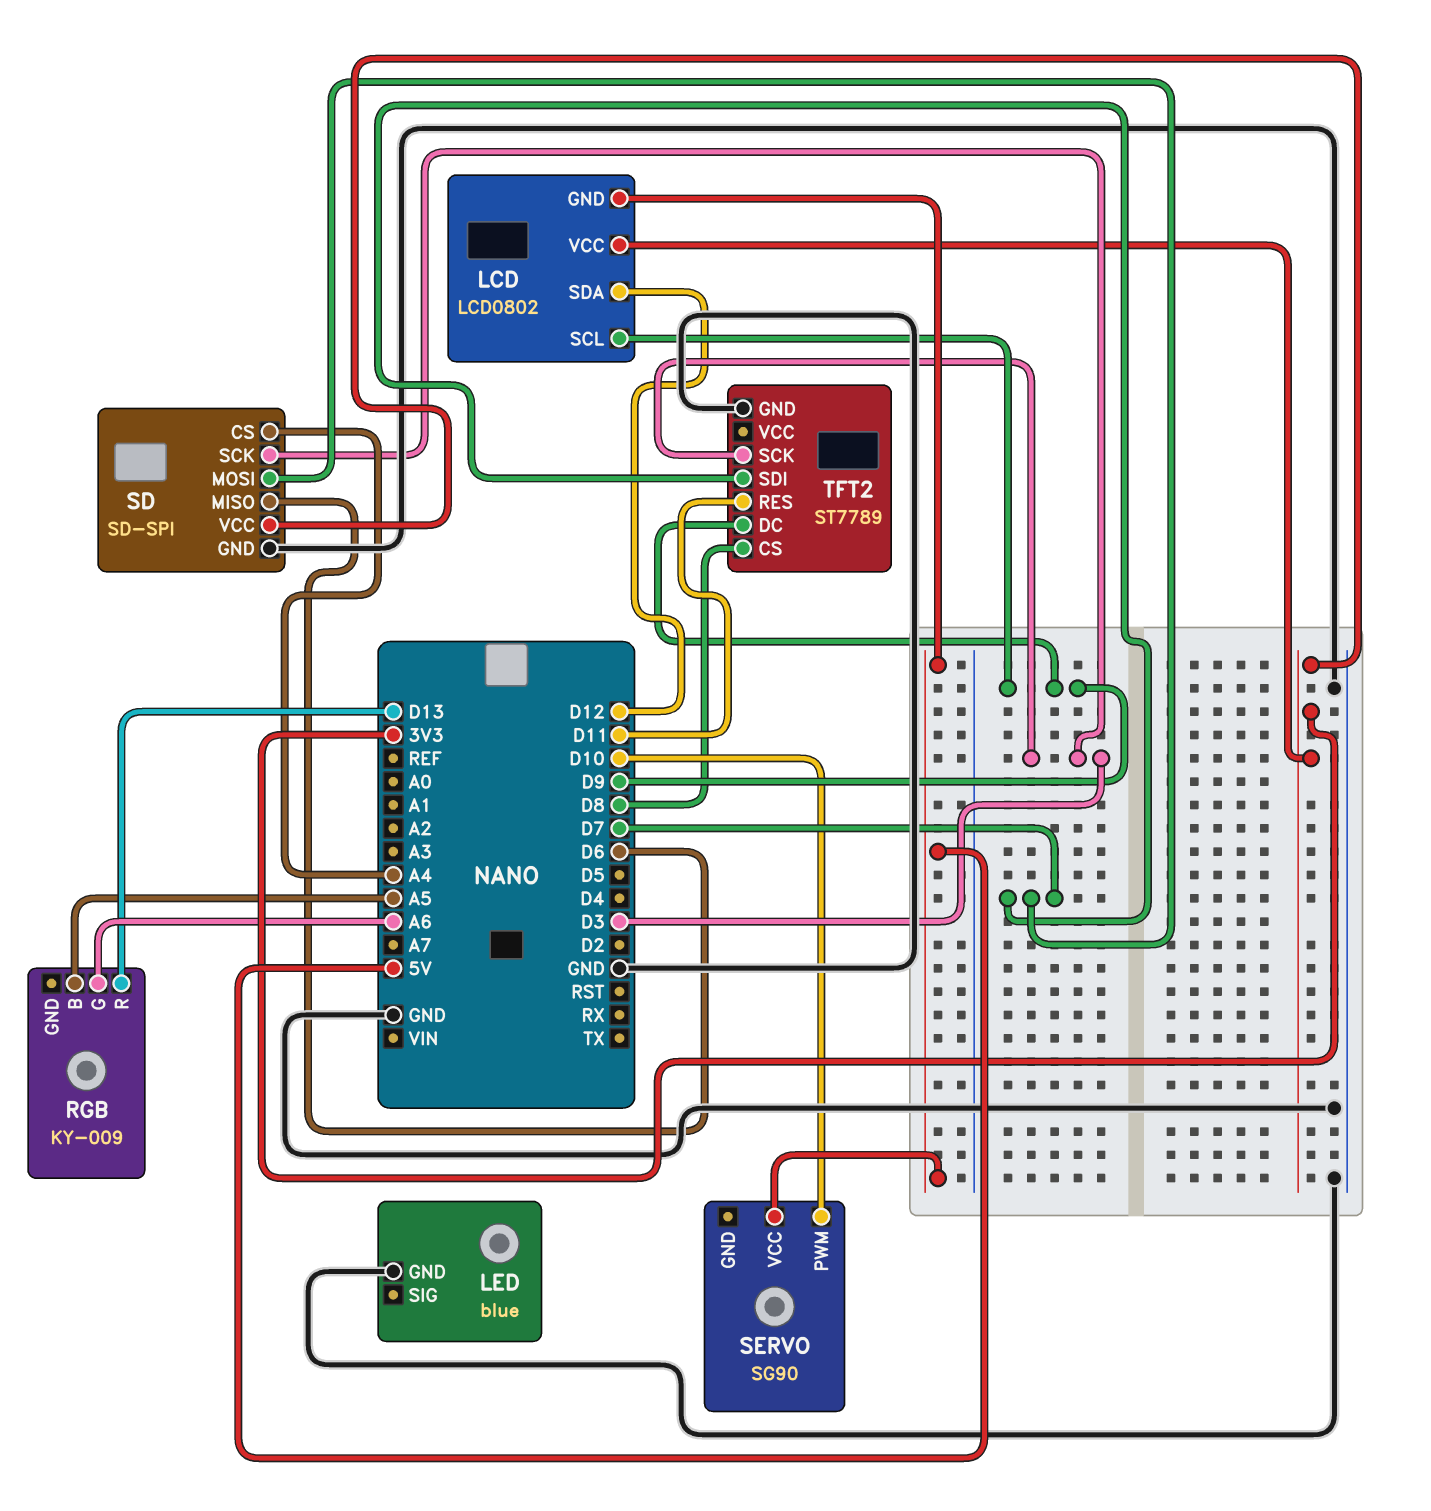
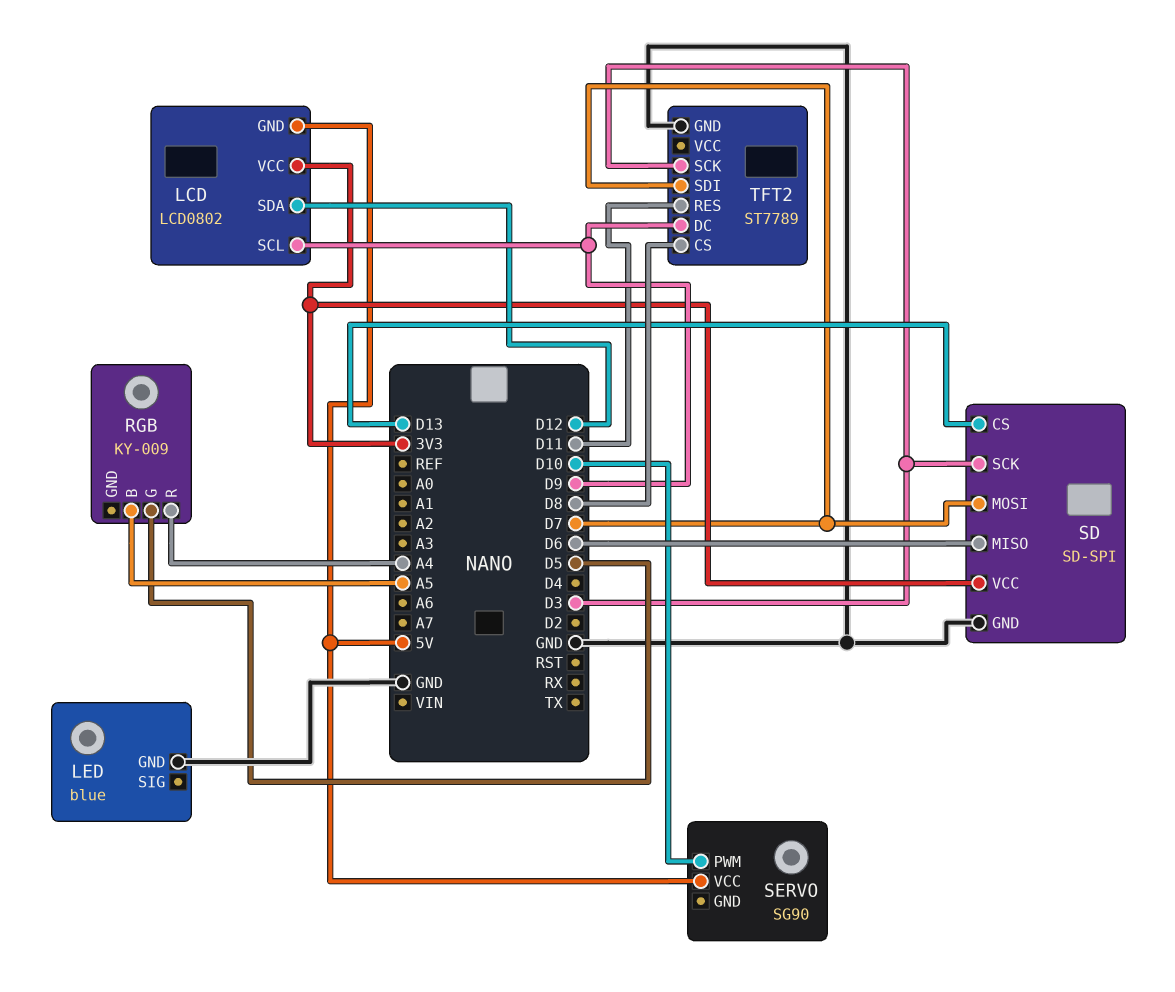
RGB pin G: A6 -> D5
RGB pin R: D13 -> A4
SD pin CS: A4 -> D13

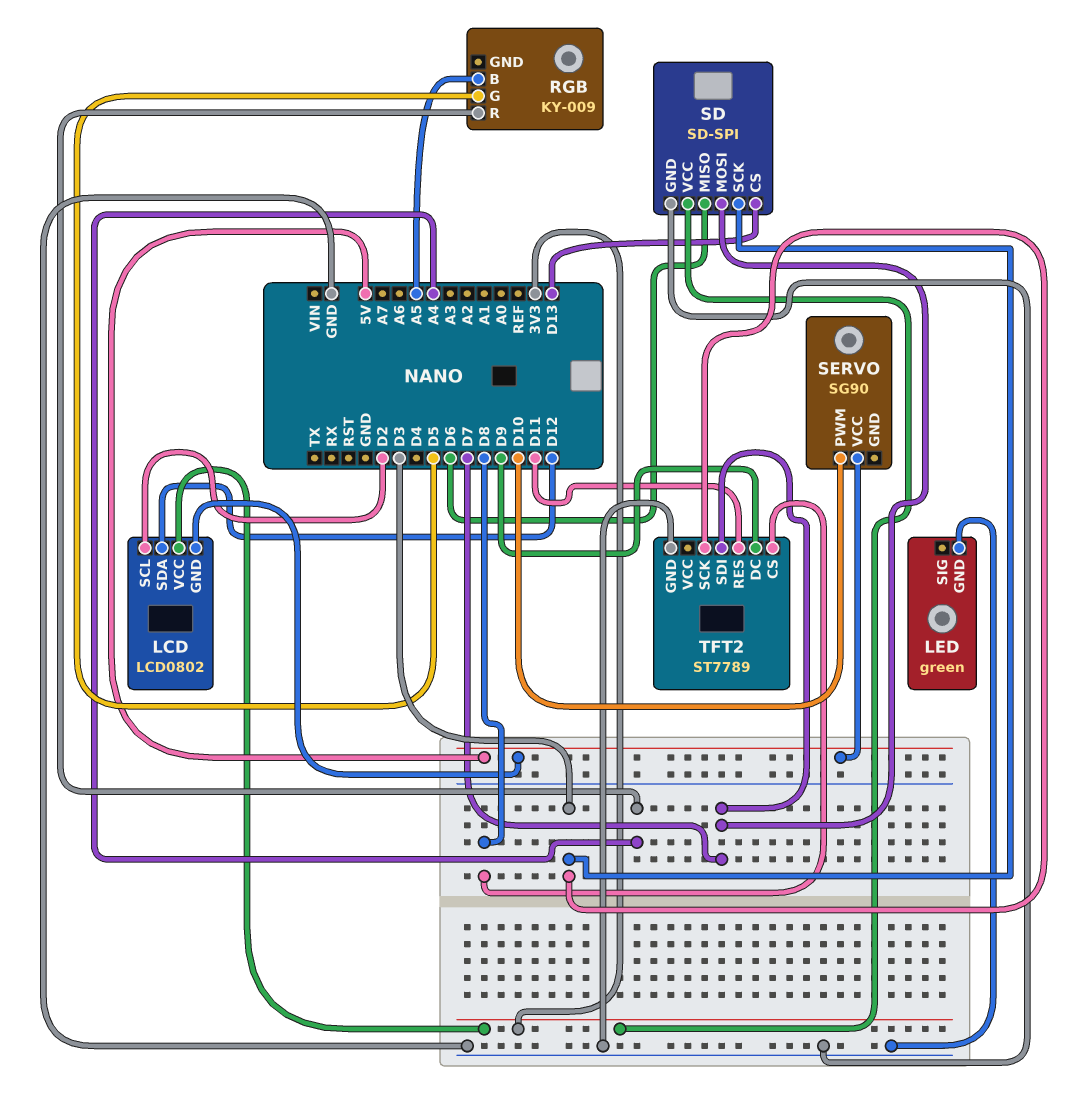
LCD pin SCL: D9 -> D2
LED: blue -> green

